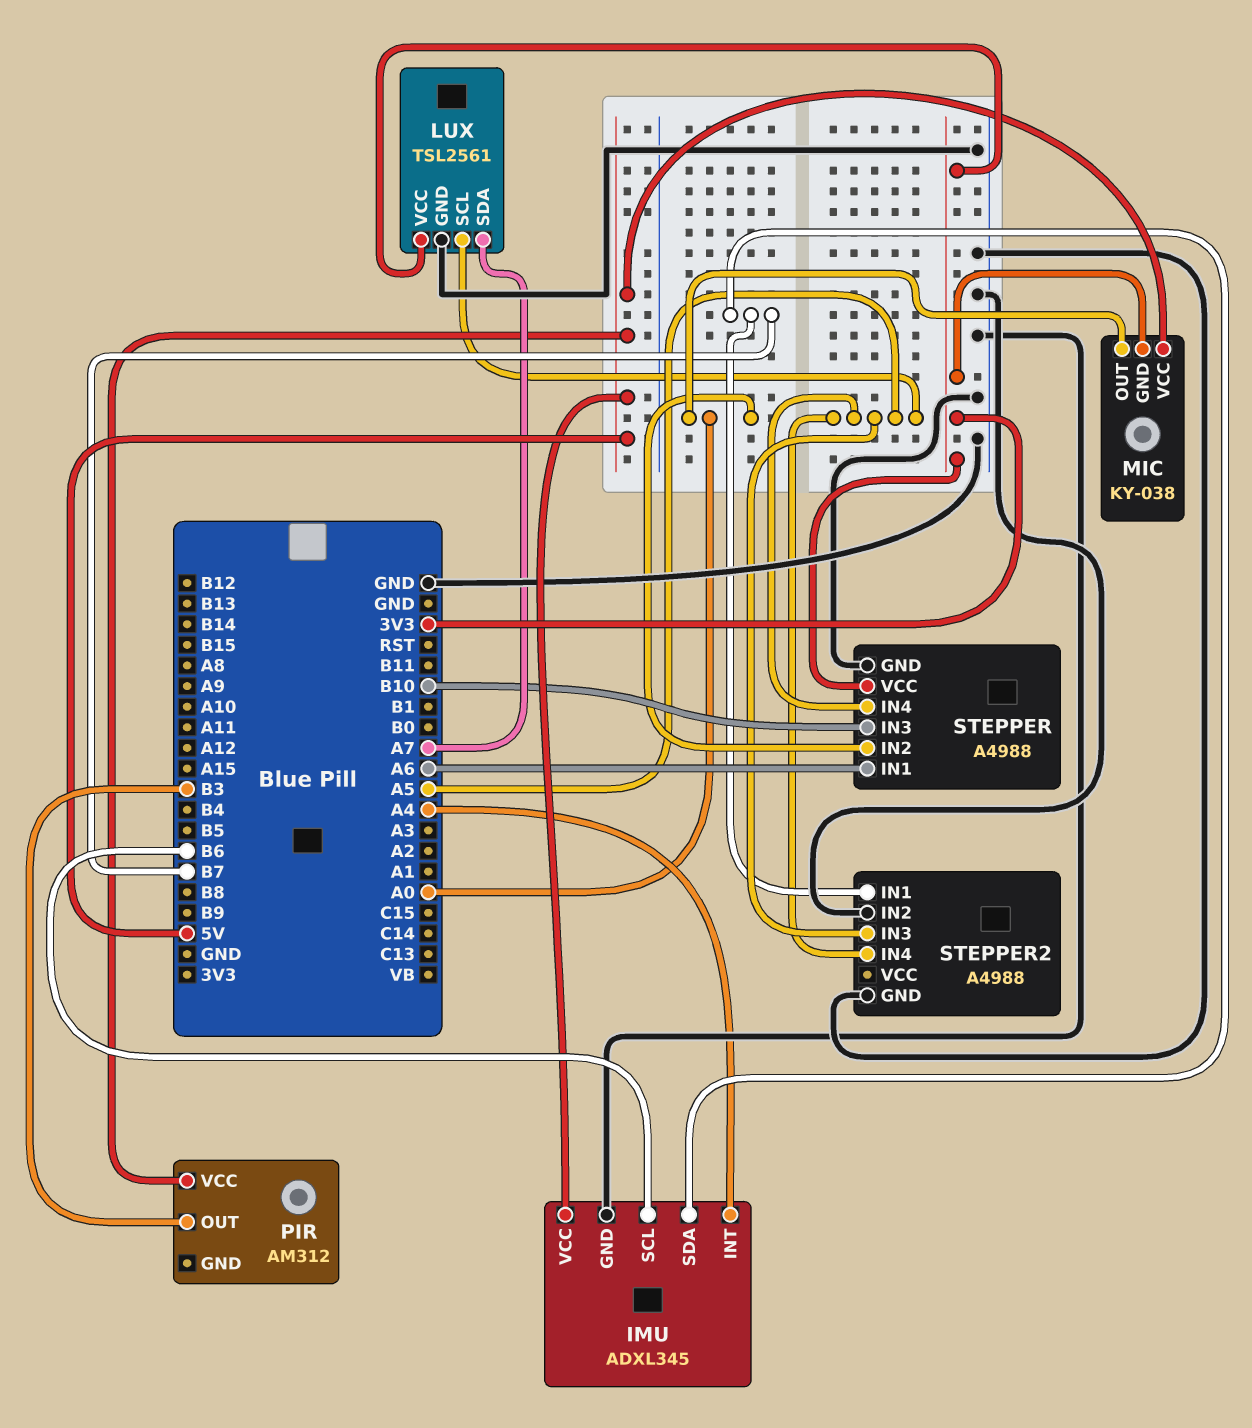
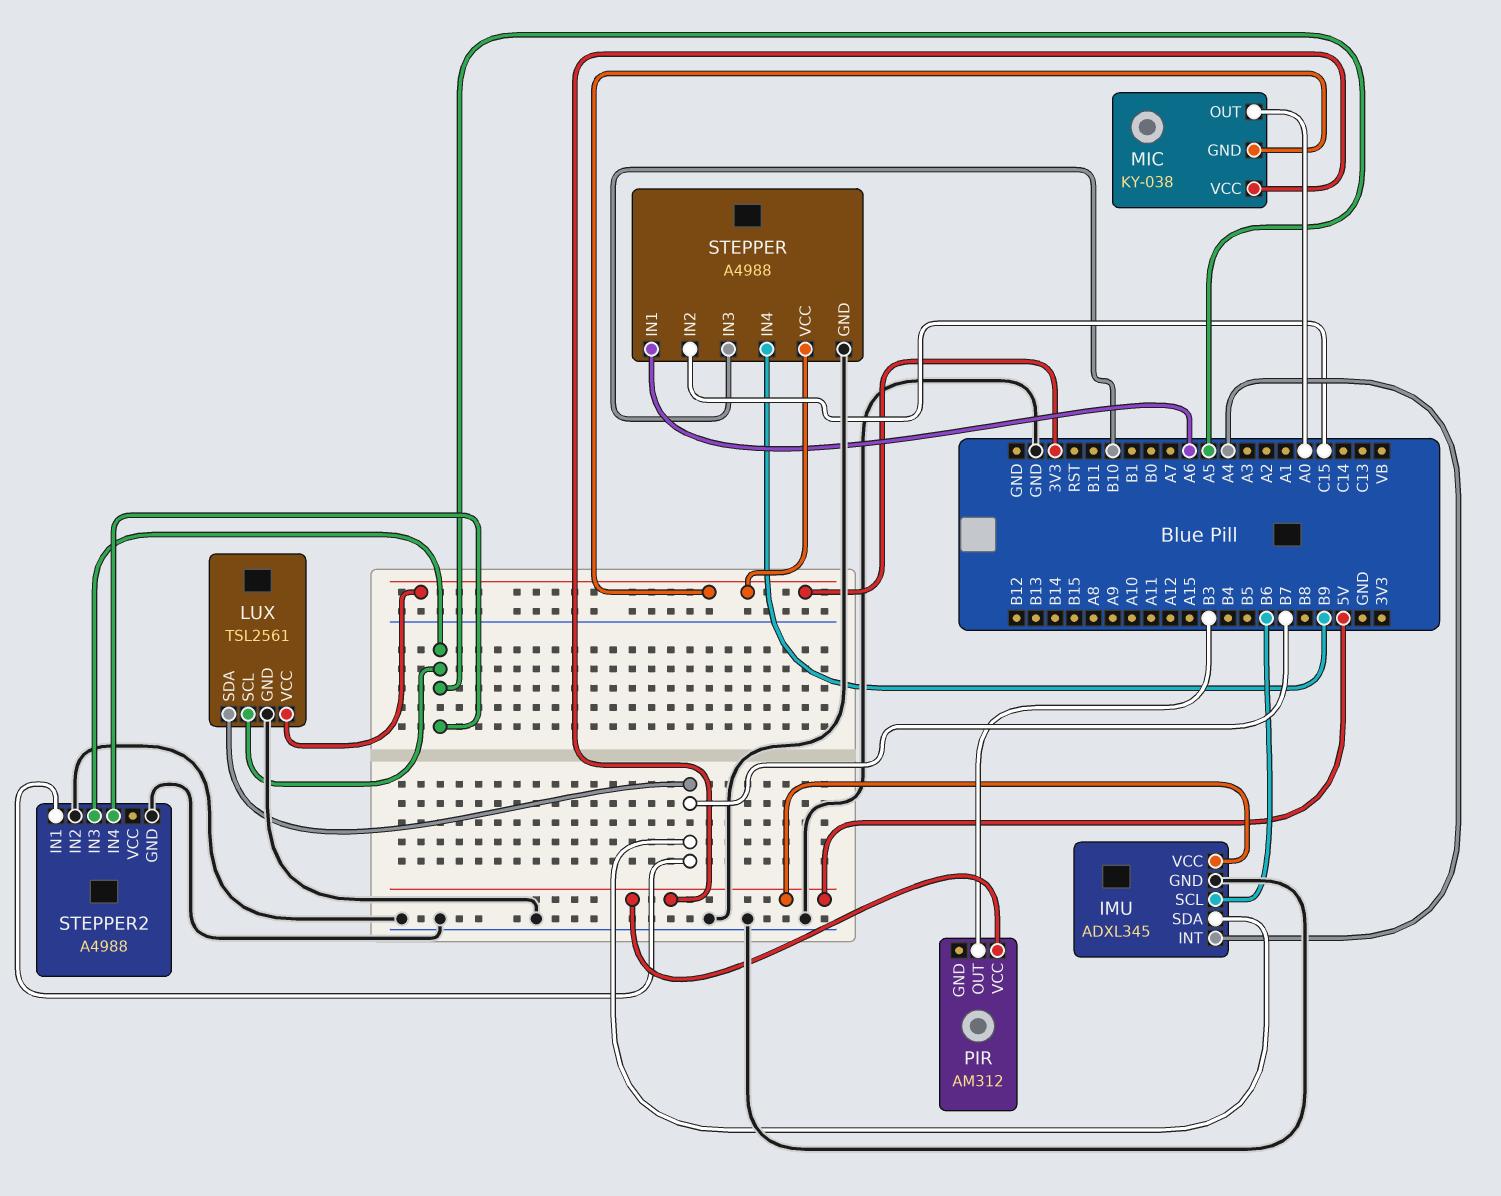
LUX pin SDA: A7 -> B7
STEPPER pin IN2: A0 -> C15
STEPPER pin IN4: A5 -> B9

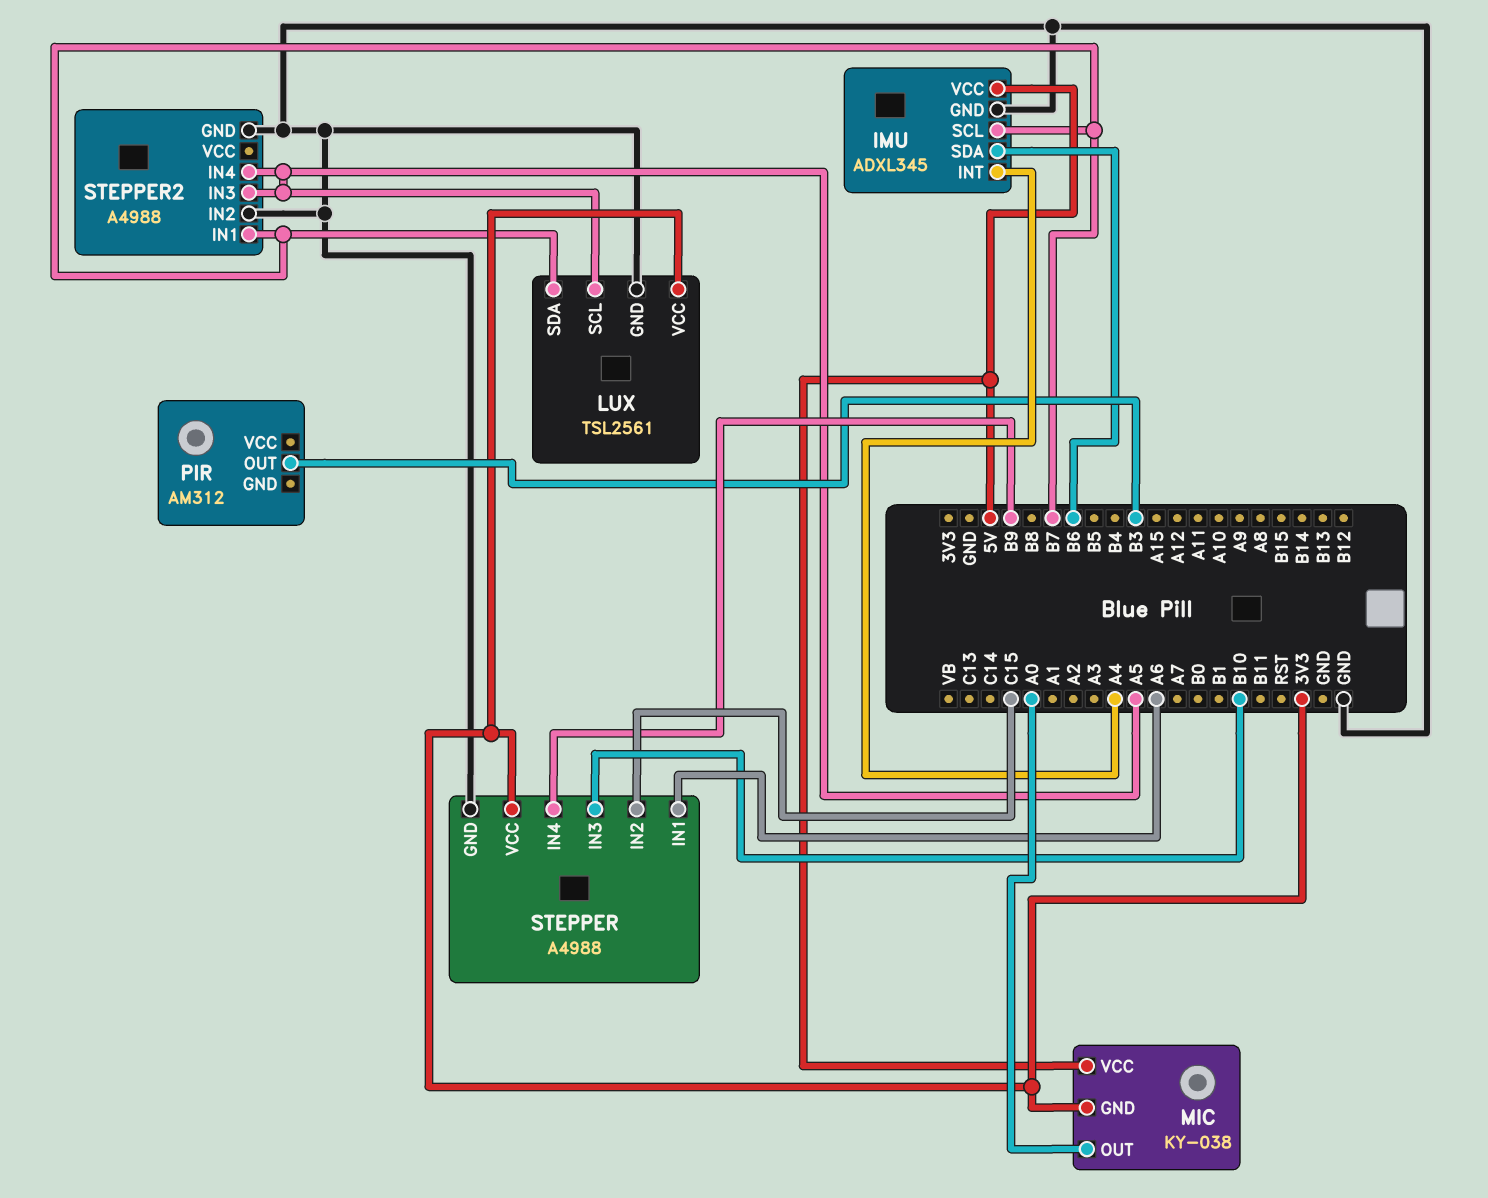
IMU pin SCL: B6 -> B7
IMU pin SDA: B7 -> B6
PIR pin VCC: 5V -> none

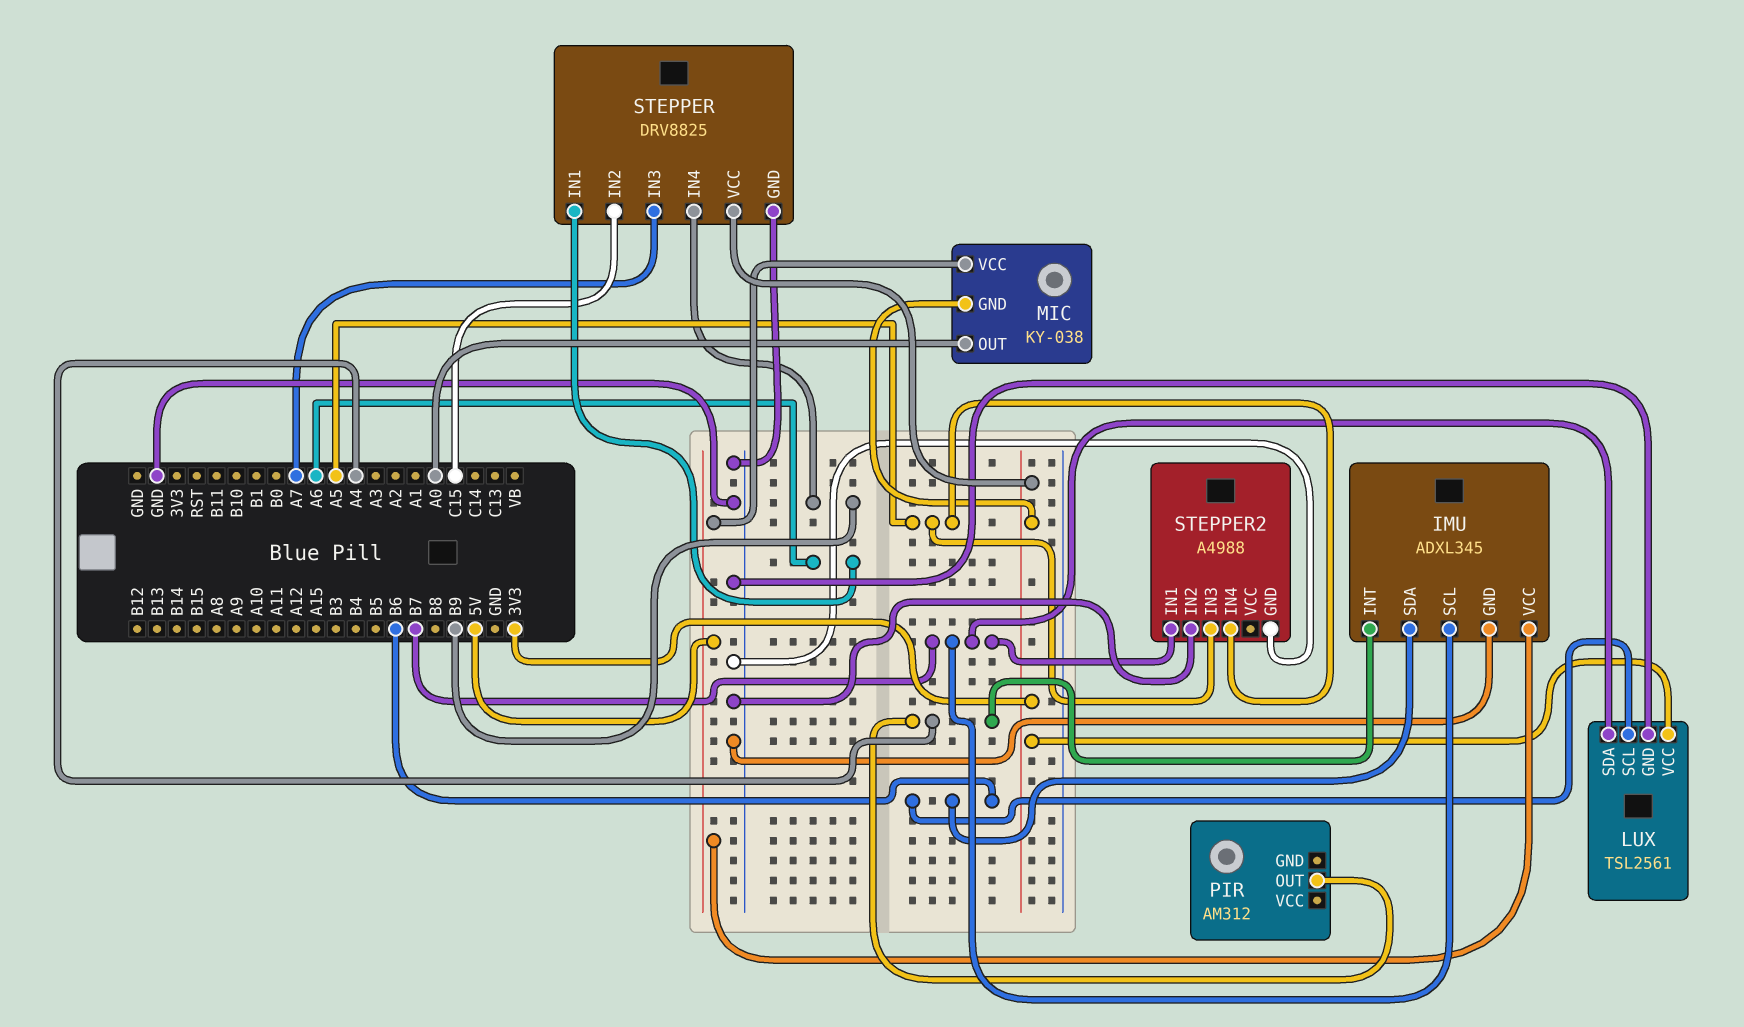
LUX pin SCL: A5 -> B6
PIR pin OUT: B3 -> A4
STEPPER: A4988 -> DRV8825
STEPPER pin IN3: B10 -> A7

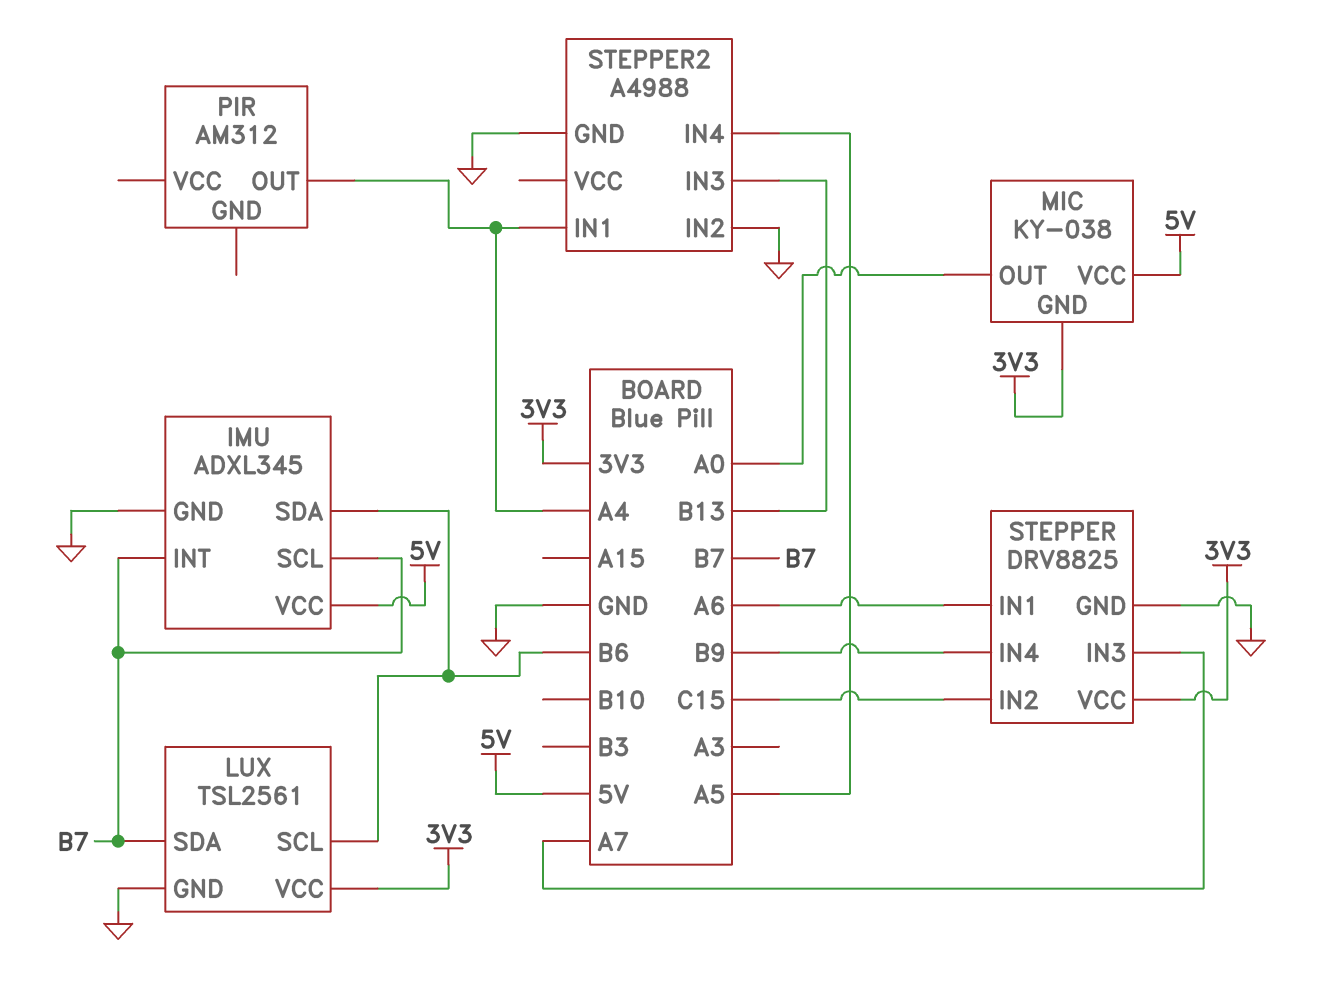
IMU pin INT: A4 -> B7
STEPPER2 pin IN1: B7 -> A4
STEPPER2 pin IN3: A5 -> B13

